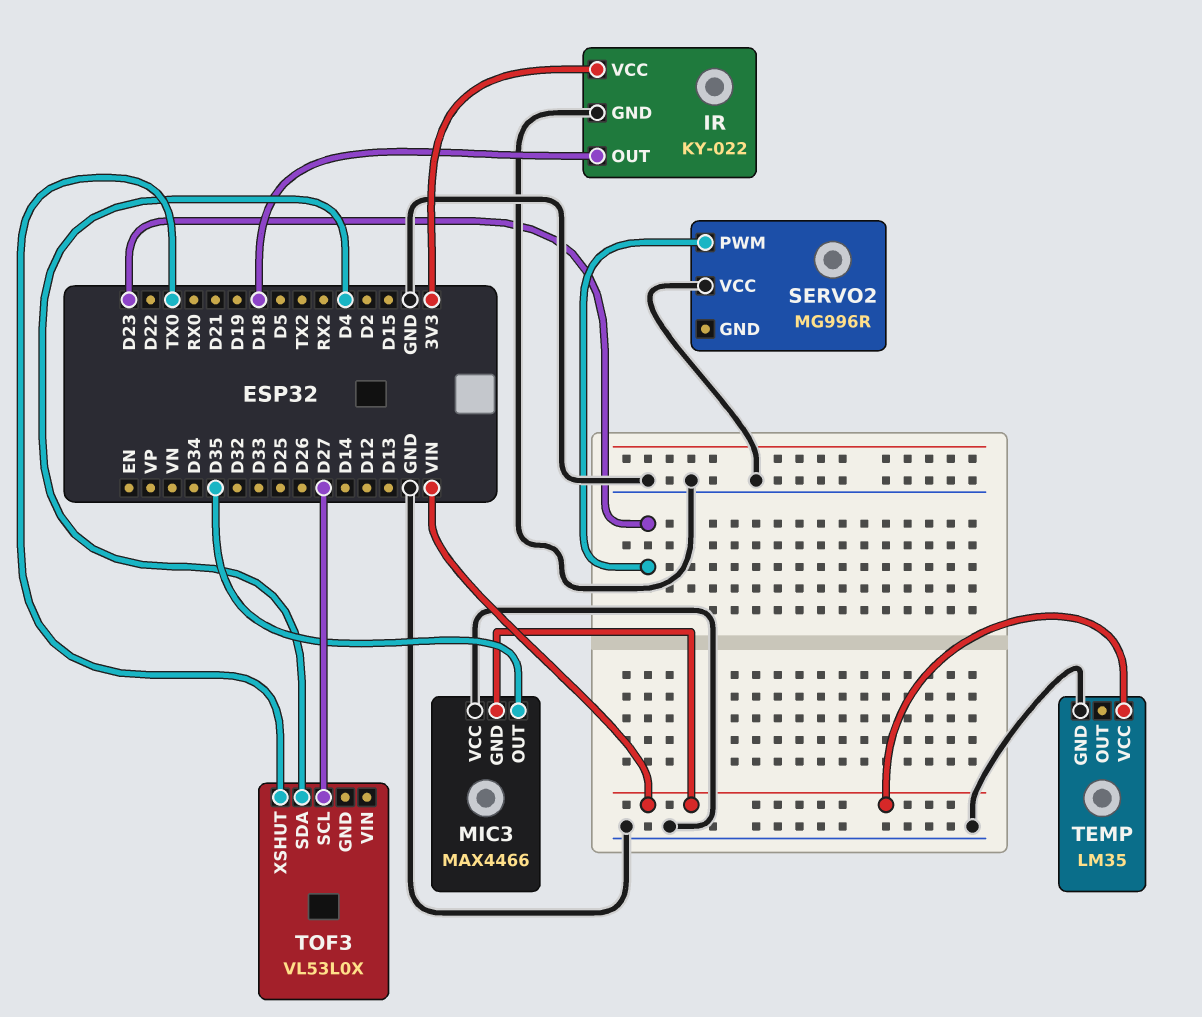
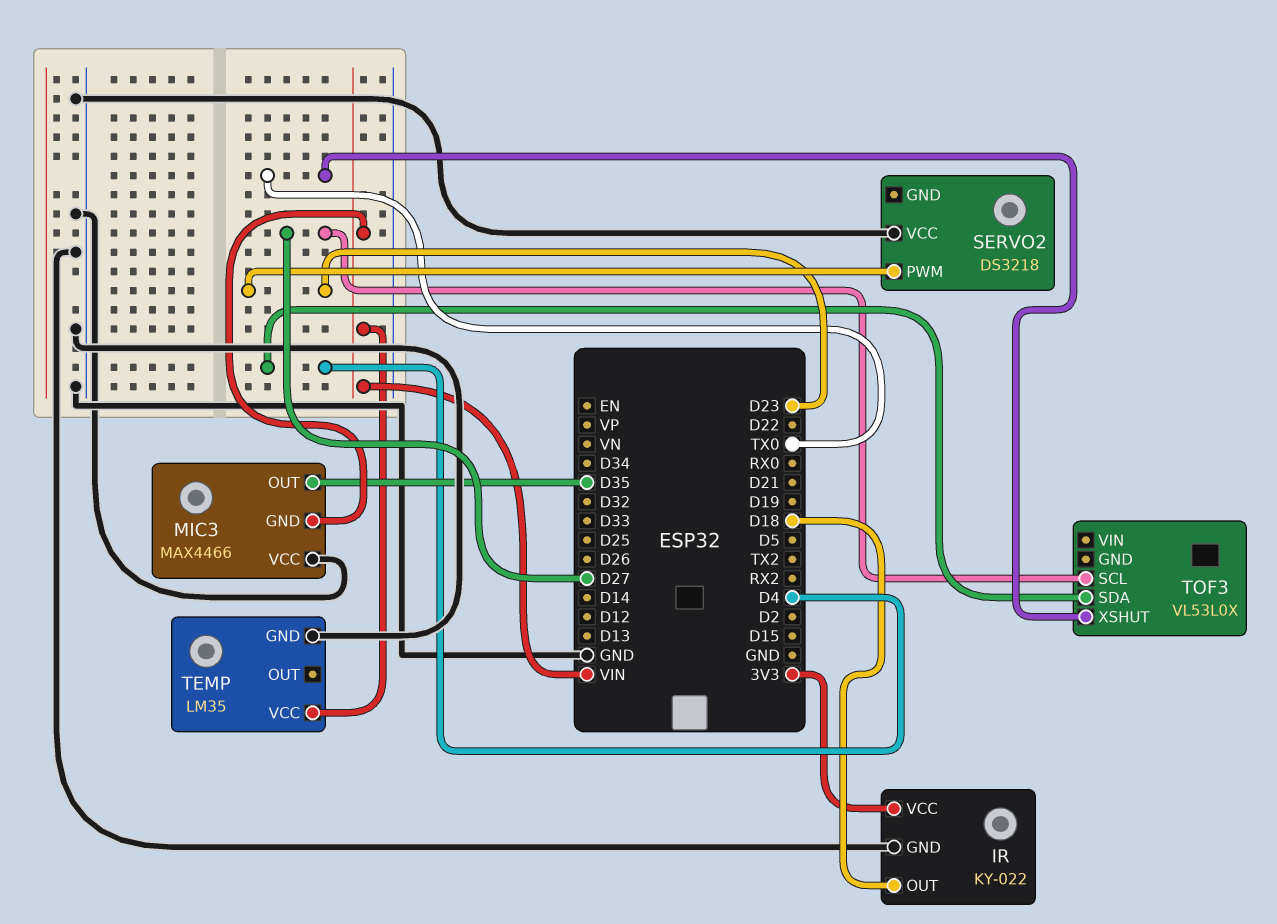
SERVO2: MG996R -> DS3218

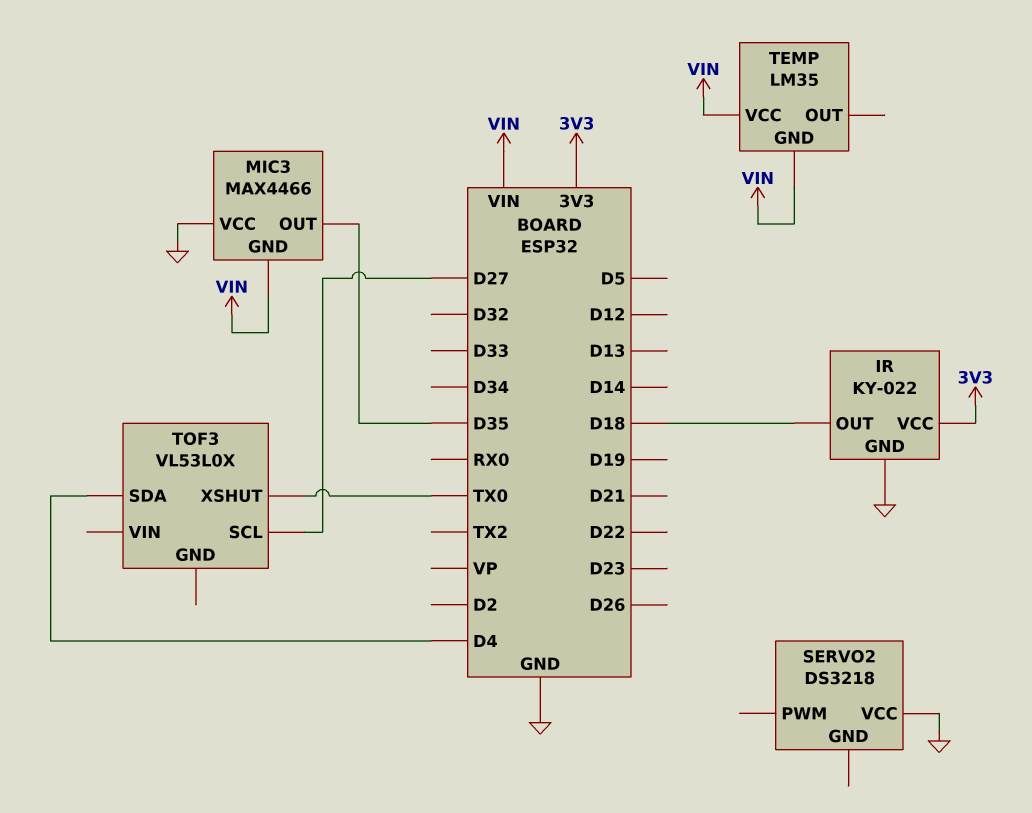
SERVO2 pin PWM: D23 -> none
TEMP pin GND: GND -> VIN

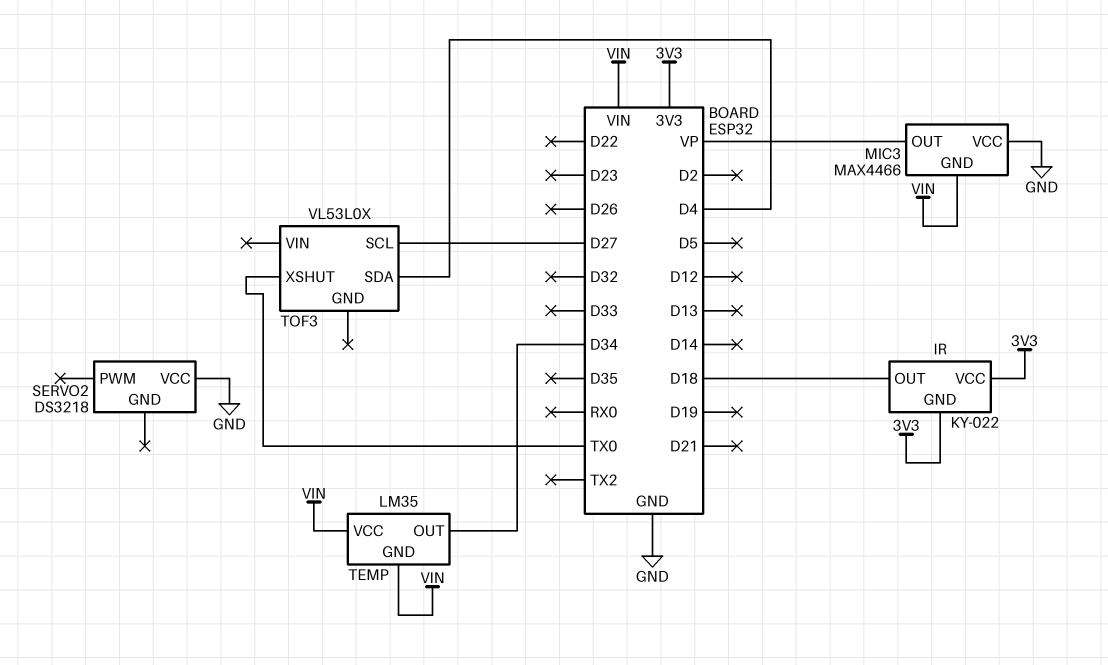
IR pin GND: GND -> 3V3
MIC3 pin OUT: D35 -> VP
TEMP pin OUT: none -> D34

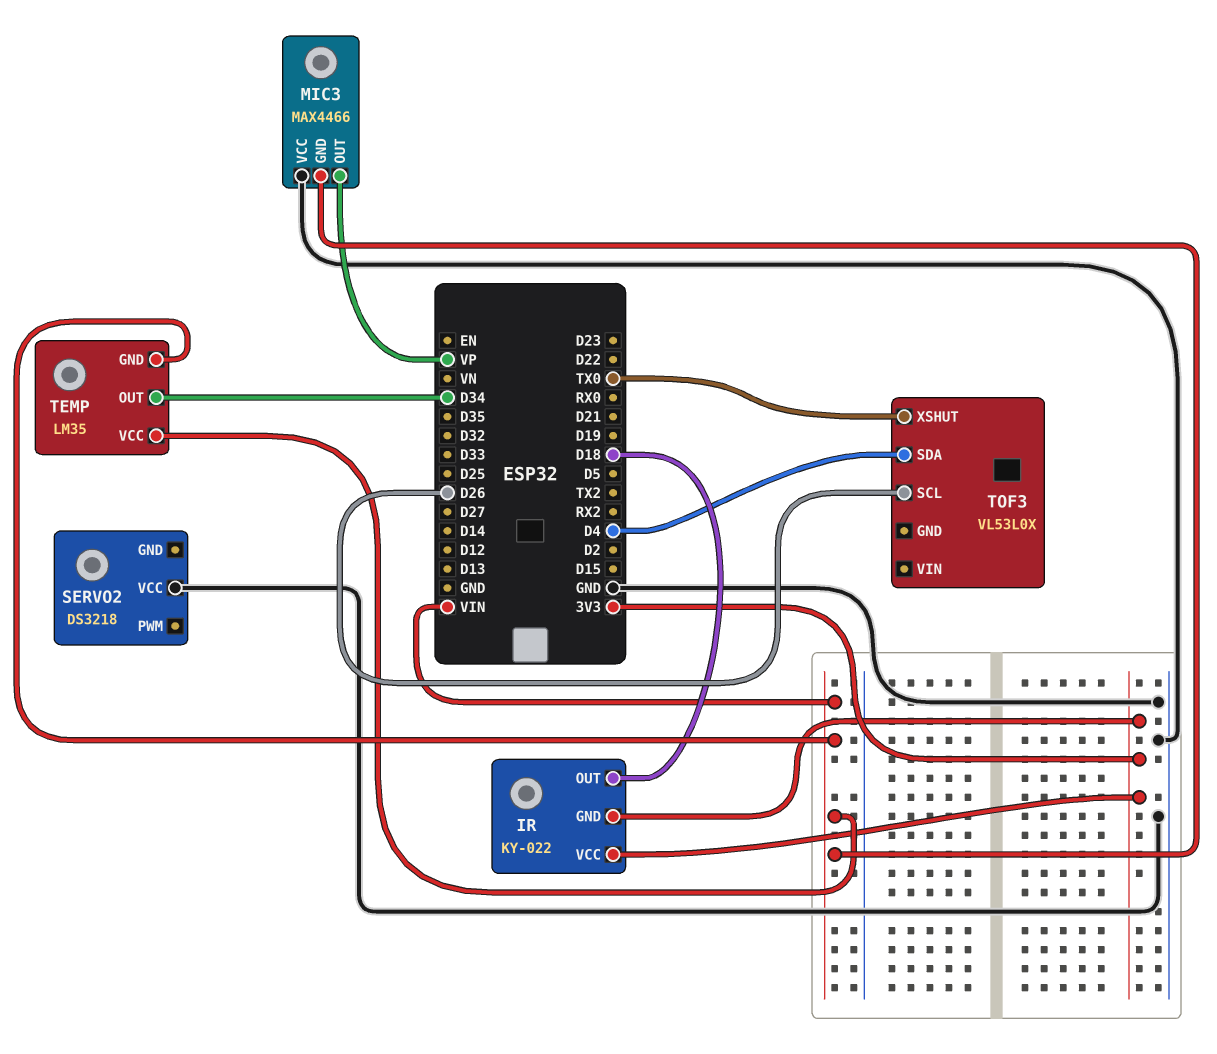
TOF3 pin SCL: D27 -> D26

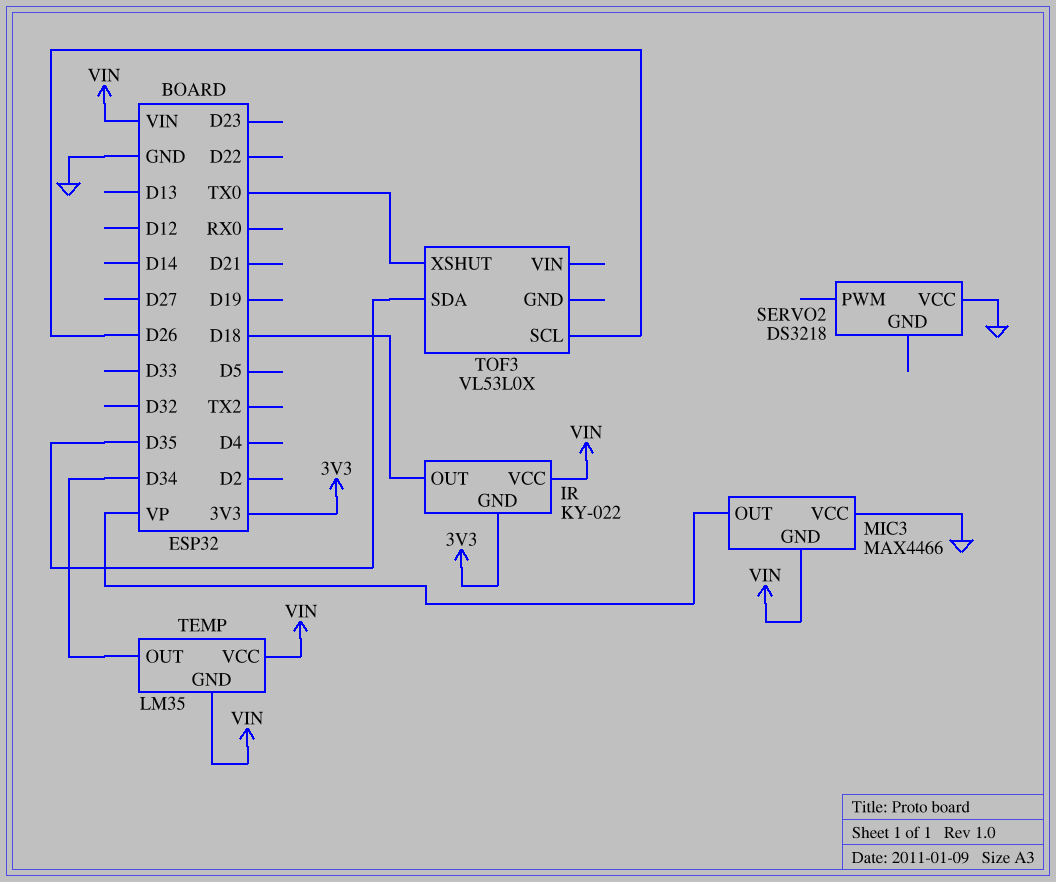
IR pin VCC: 3V3 -> VIN
TOF3 pin SDA: D4 -> D35

